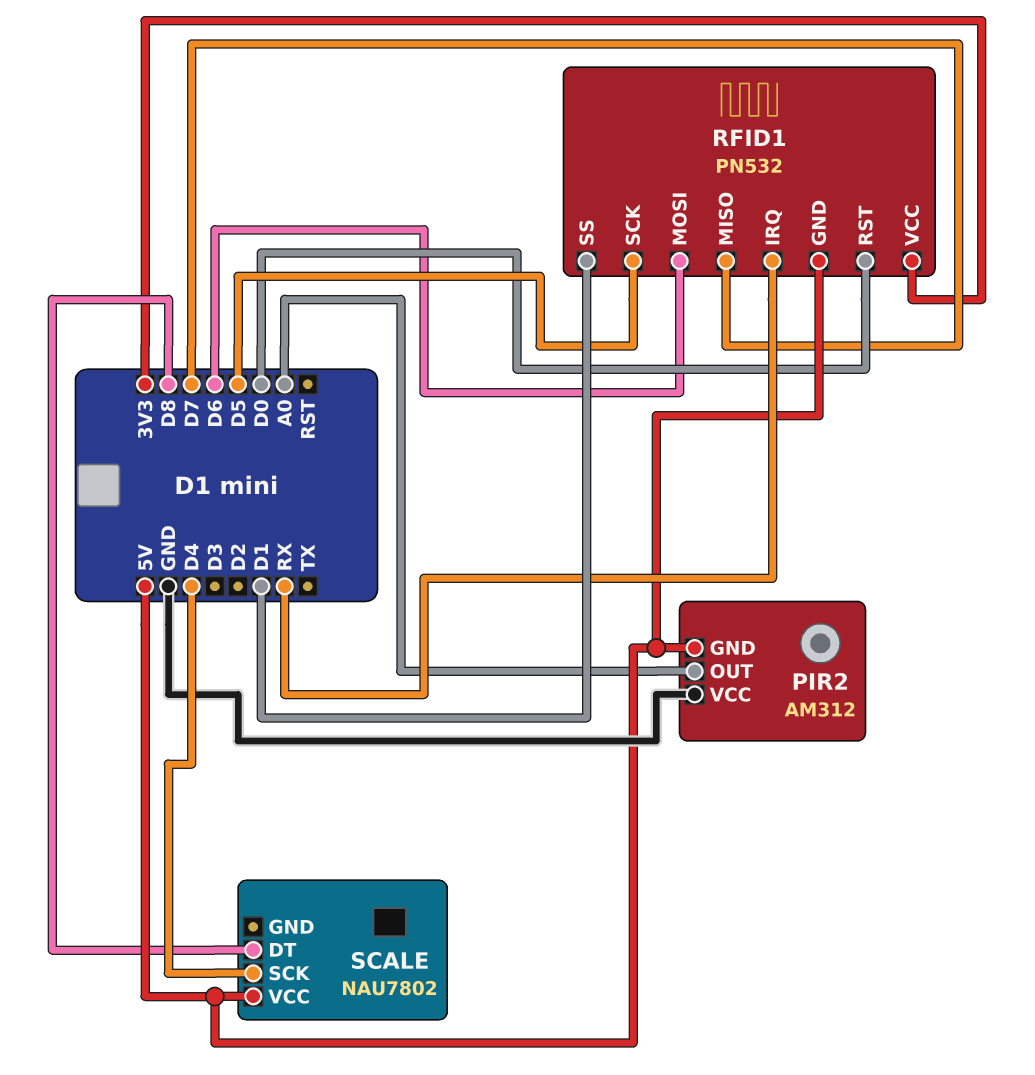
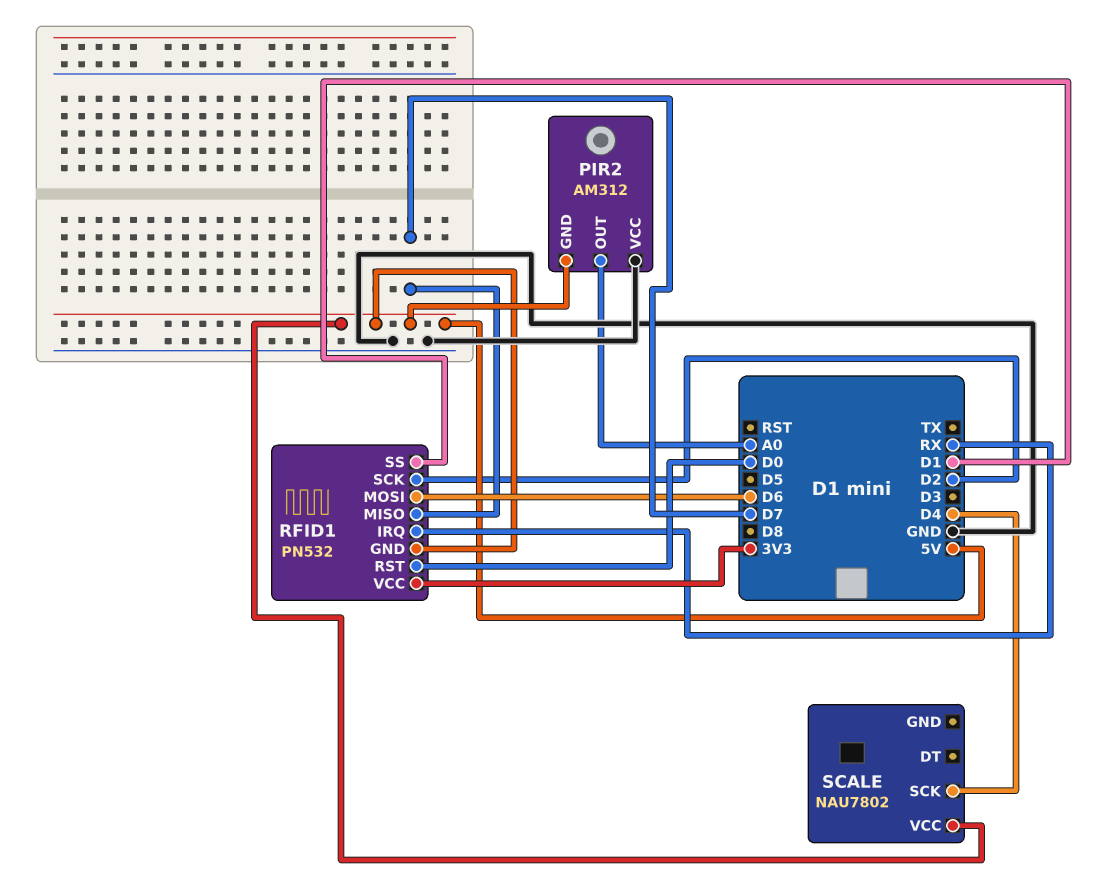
RFID1 pin SCK: D5 -> D2
SCALE pin DT: D8 -> none

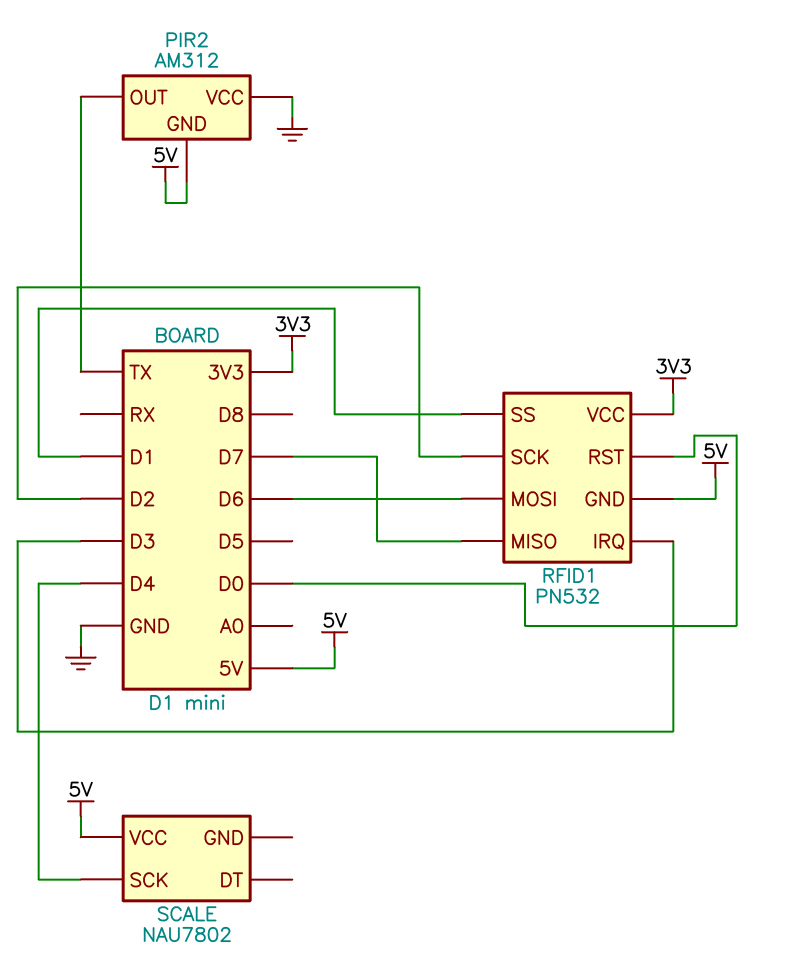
PIR2 pin OUT: A0 -> TX
RFID1 pin IRQ: RX -> D3

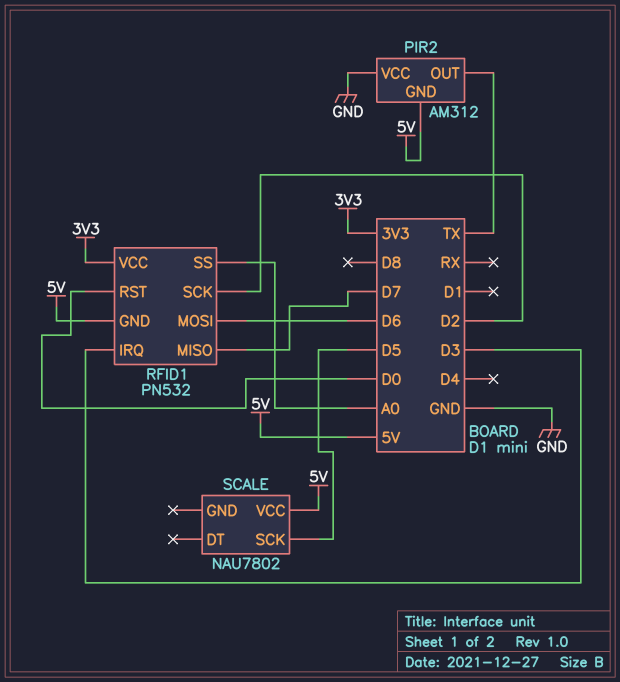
RFID1 pin SS: D1 -> A0
SCALE pin SCK: D4 -> D5

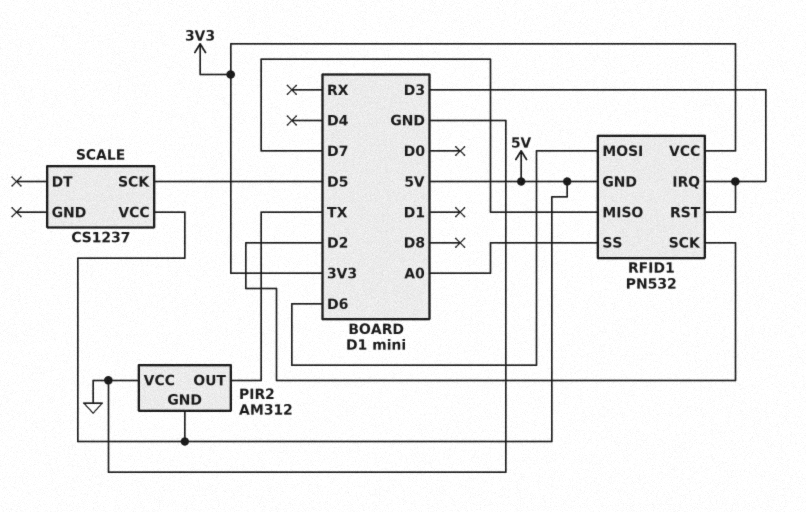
RFID1 pin RST: D0 -> D3
SCALE: NAU7802 -> CS1237

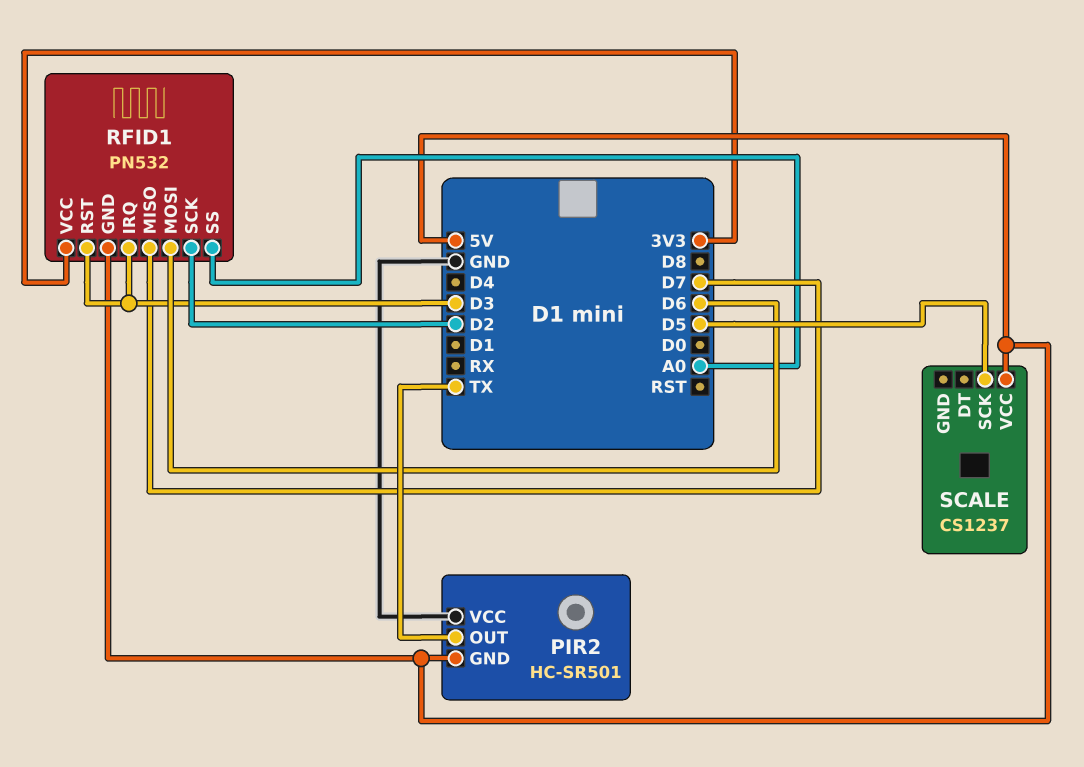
PIR2: AM312 -> HC-SR501

